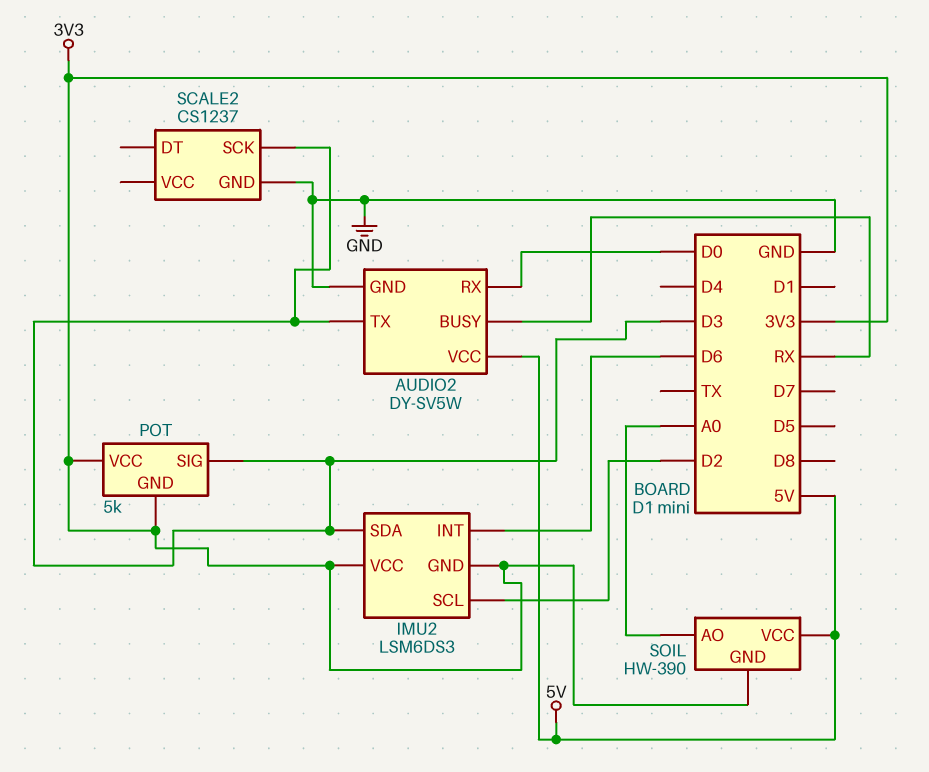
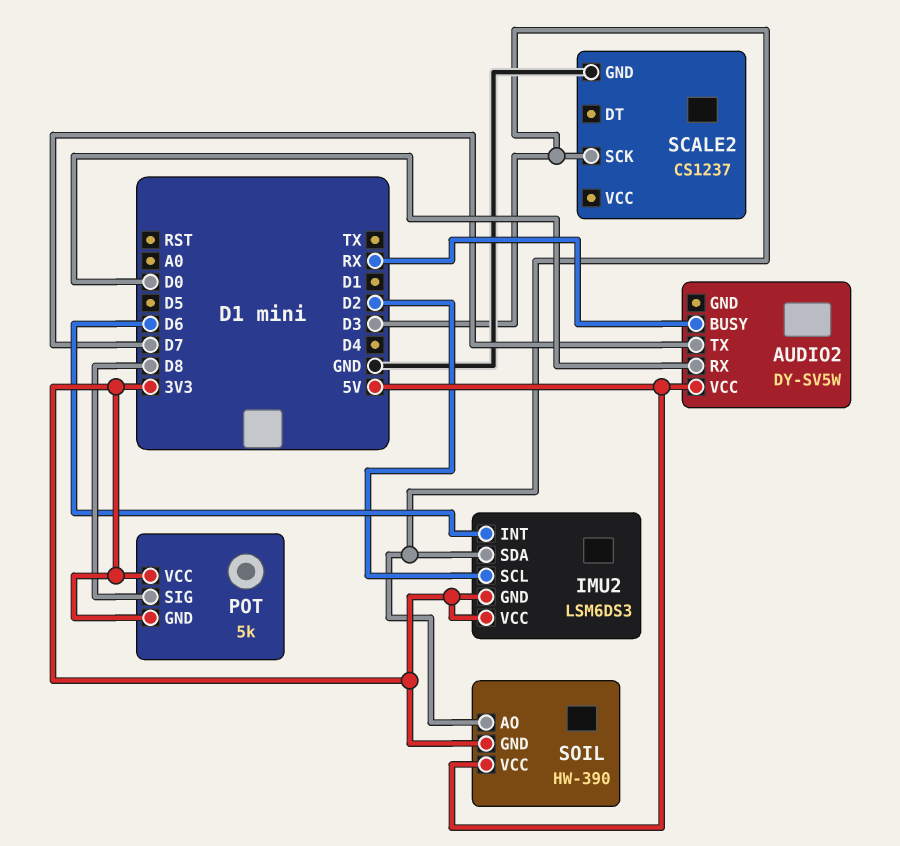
AUDIO2 pin GND: GND -> none
AUDIO2 pin TX: D3 -> D7
POT pin SIG: D3 -> D8
SOIL pin AO: A0 -> D3

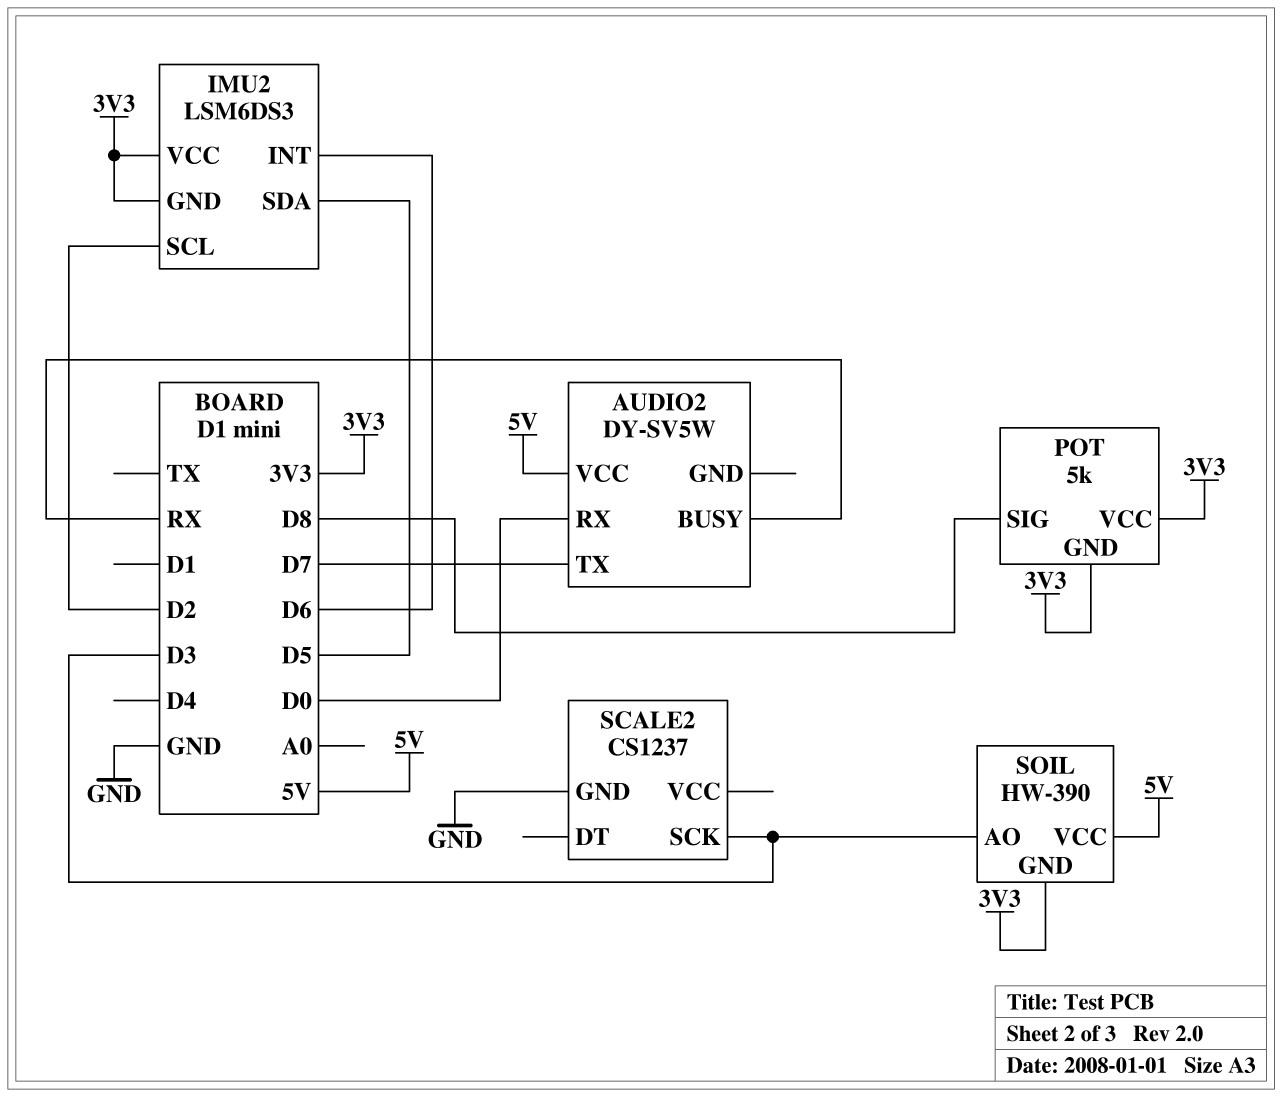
IMU2 pin SDA: D3 -> D5

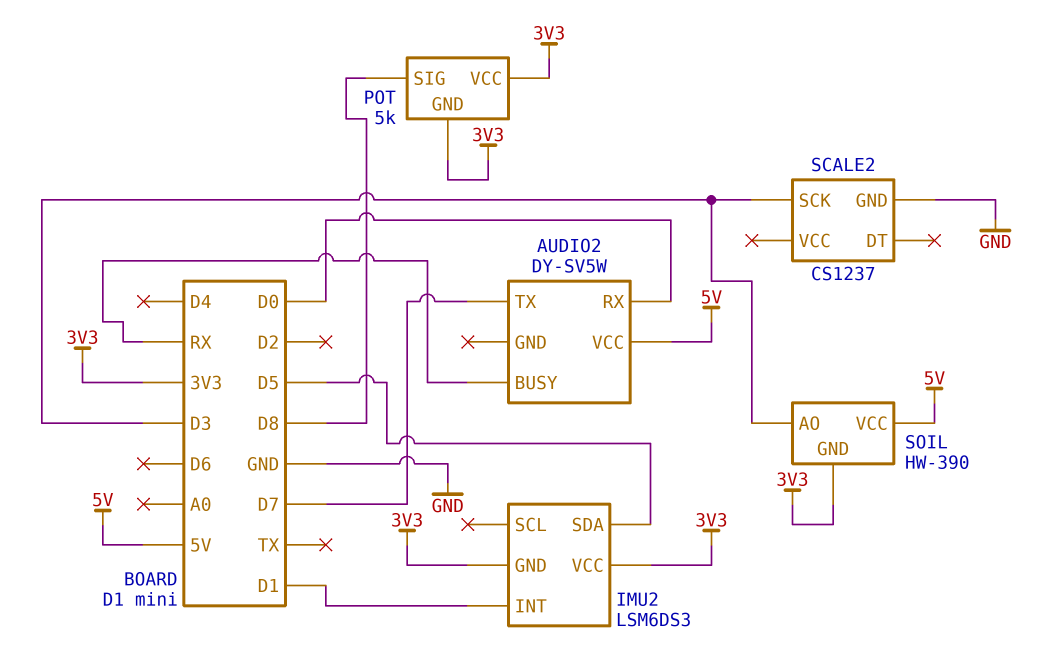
IMU2 pin INT: D6 -> D1
IMU2 pin SCL: D2 -> none

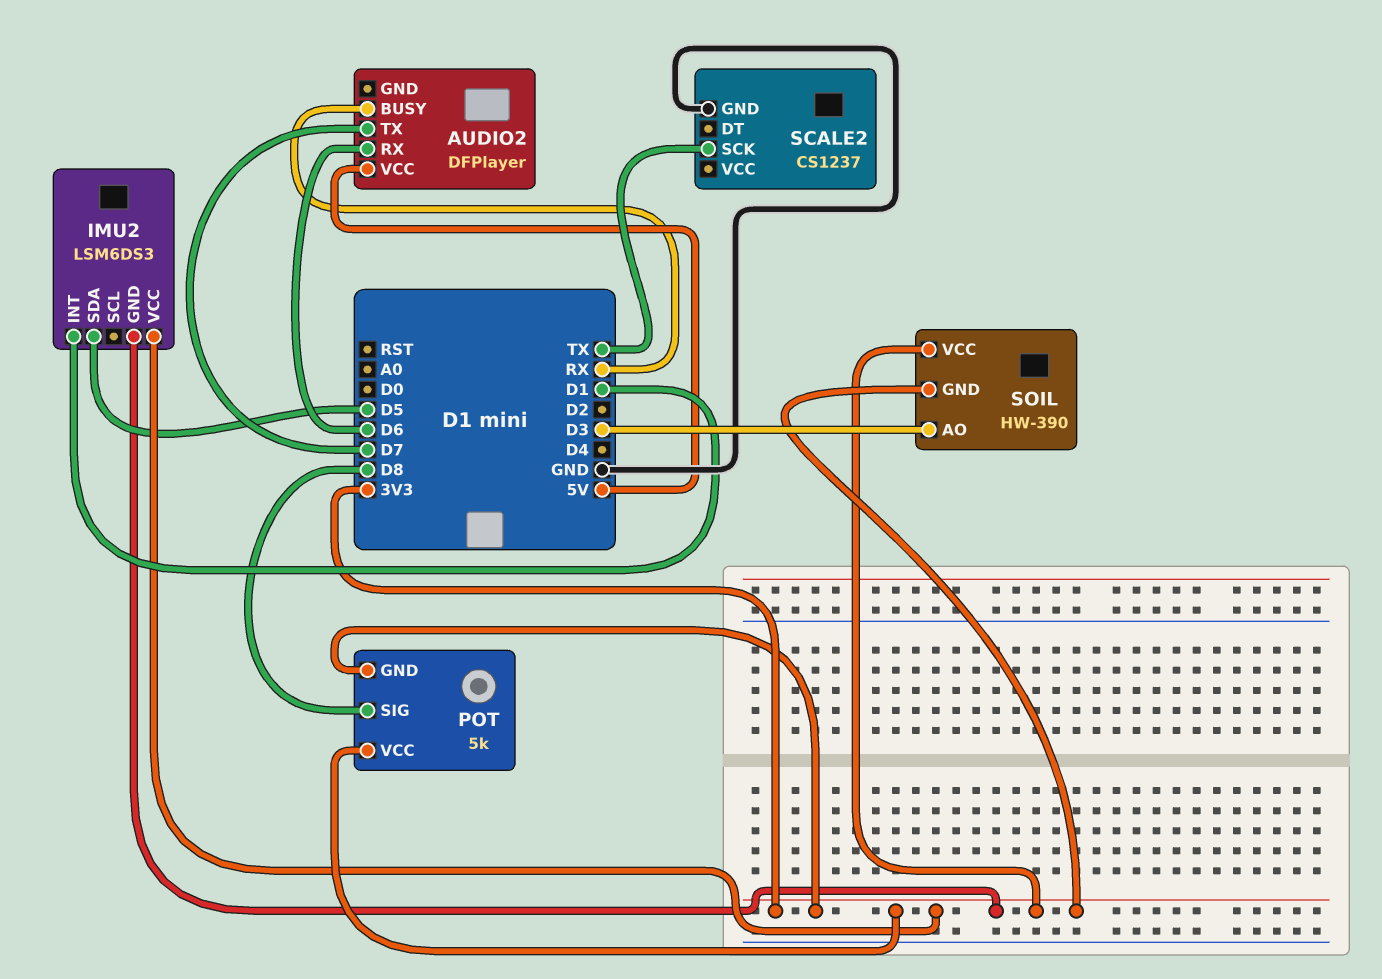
AUDIO2: DY-SV5W -> DFPlayer
AUDIO2 pin RX: D0 -> D6
SCALE2 pin SCK: D3 -> TX
SOIL pin VCC: 5V -> 3V3

